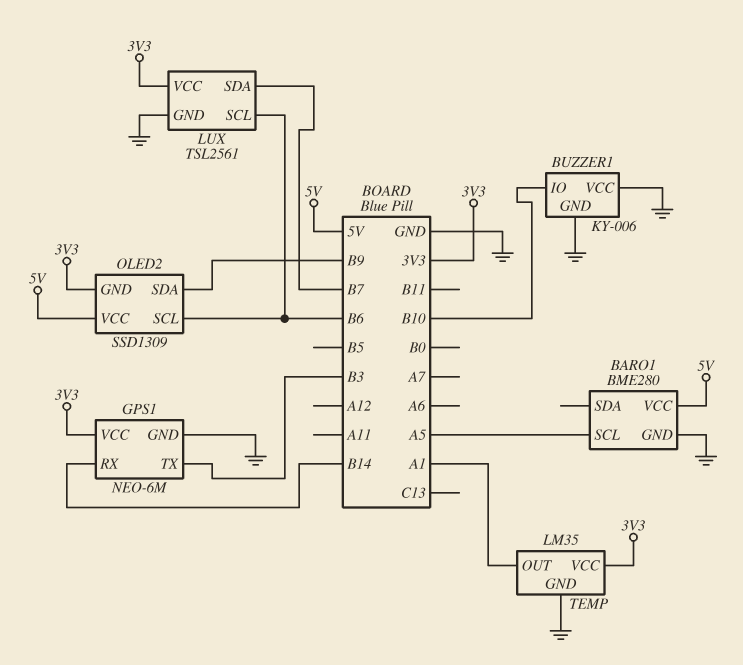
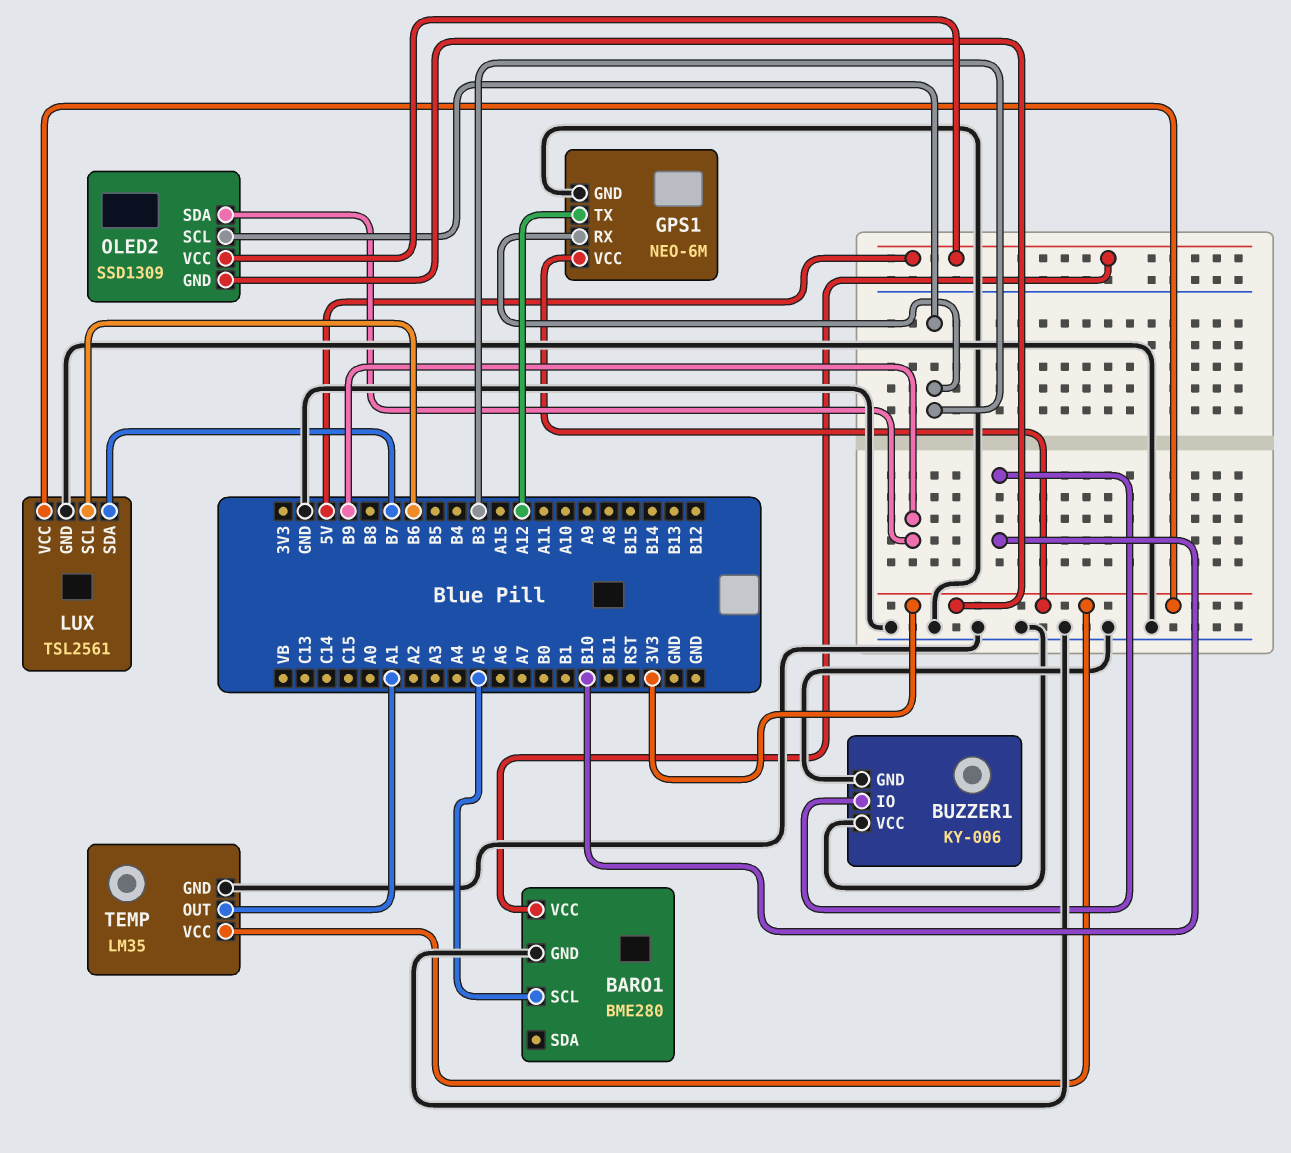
GPS1 pin RX: B14 -> B3
GPS1 pin TX: B3 -> A12
OLED2 pin SCL: B6 -> B3

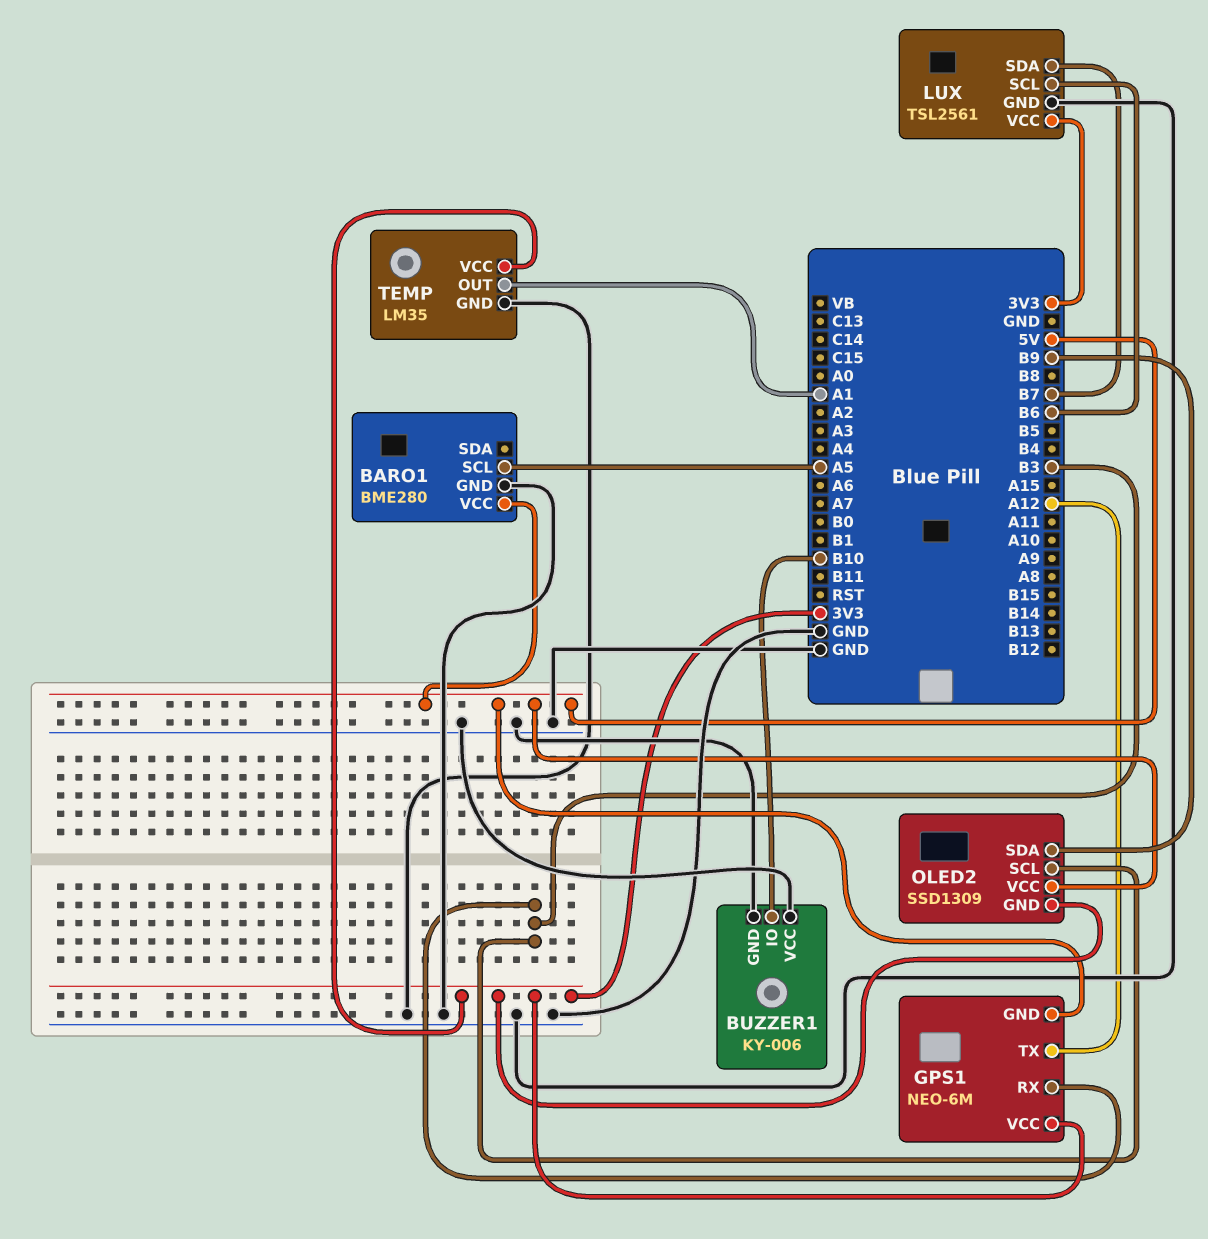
GPS1 pin GND: GND -> 5V

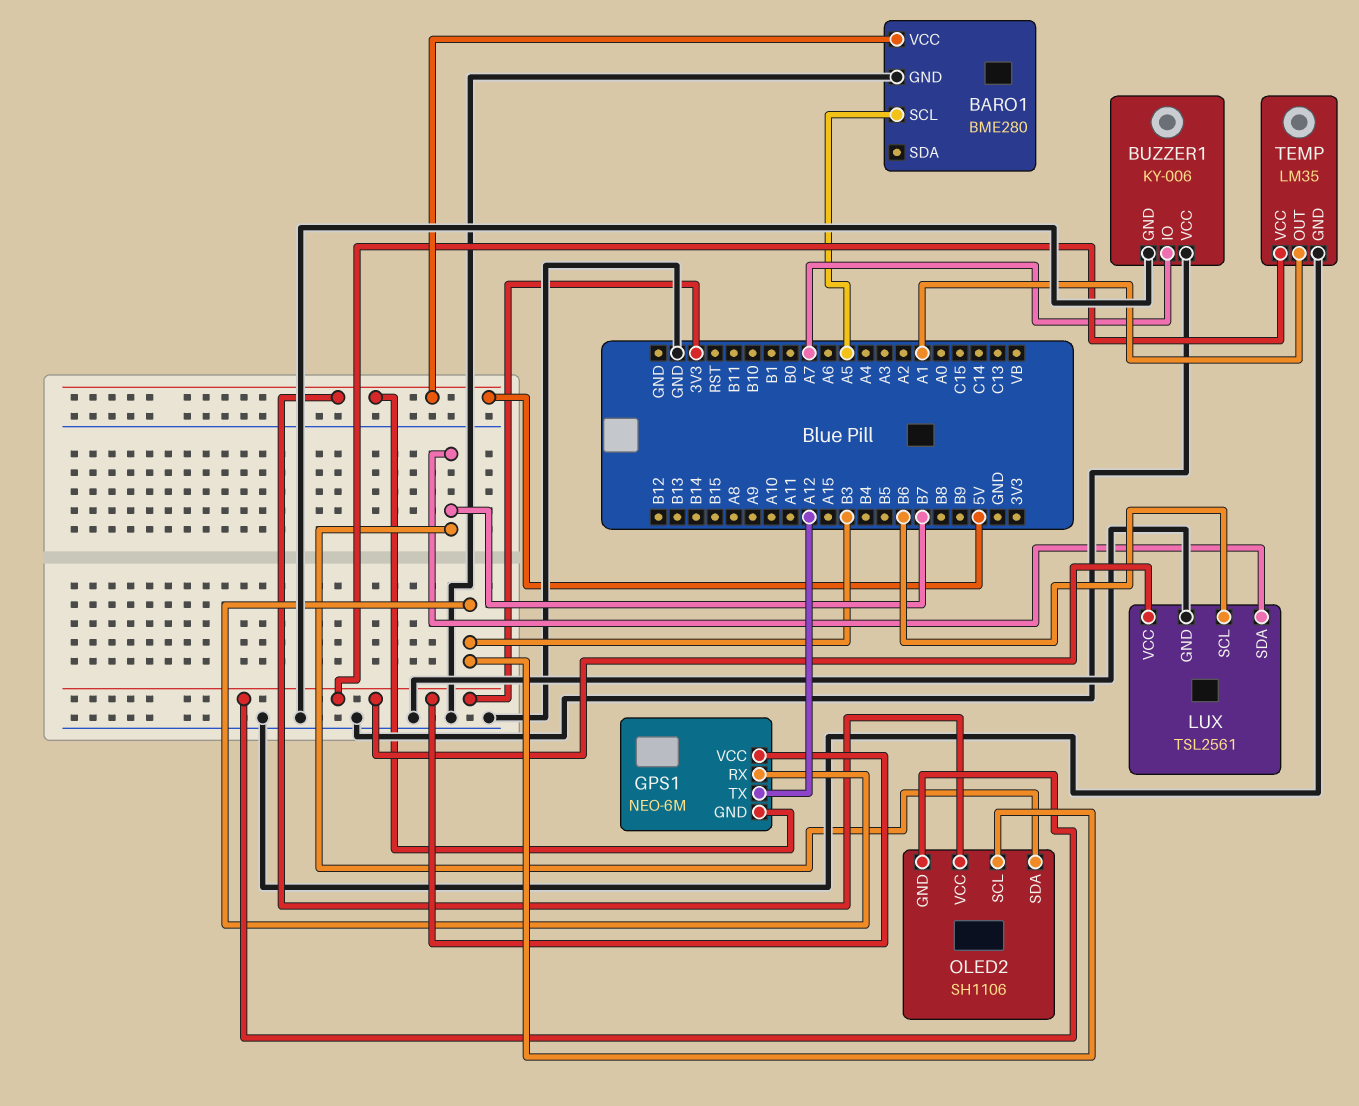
BUZZER1 pin IO: B10 -> A7
OLED2: SSD1309 -> SH1106
OLED2 pin SDA: B9 -> B7

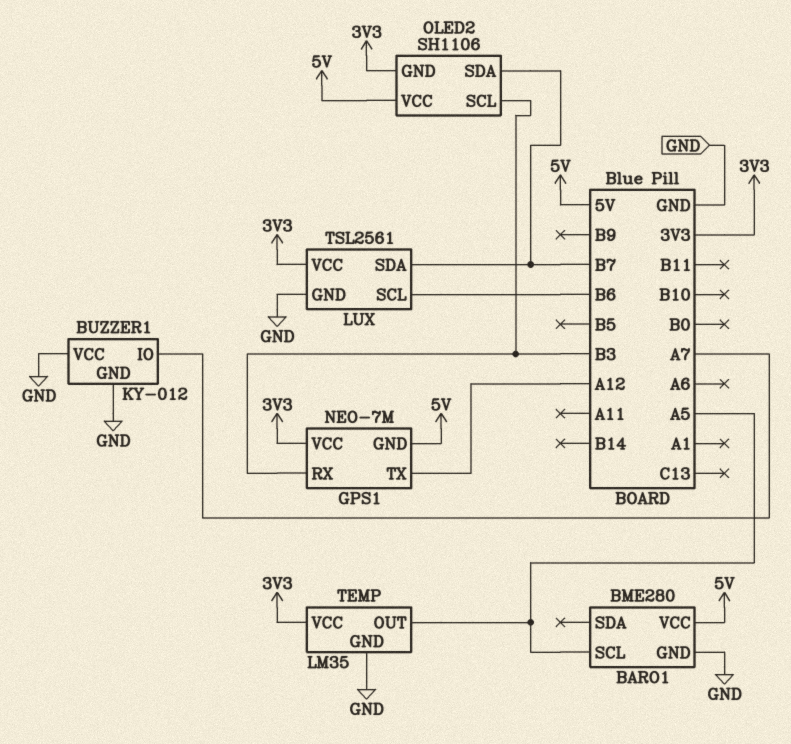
BUZZER1: KY-006 -> KY-012
GPS1: NEO-6M -> NEO-7M
TEMP pin OUT: A1 -> A5

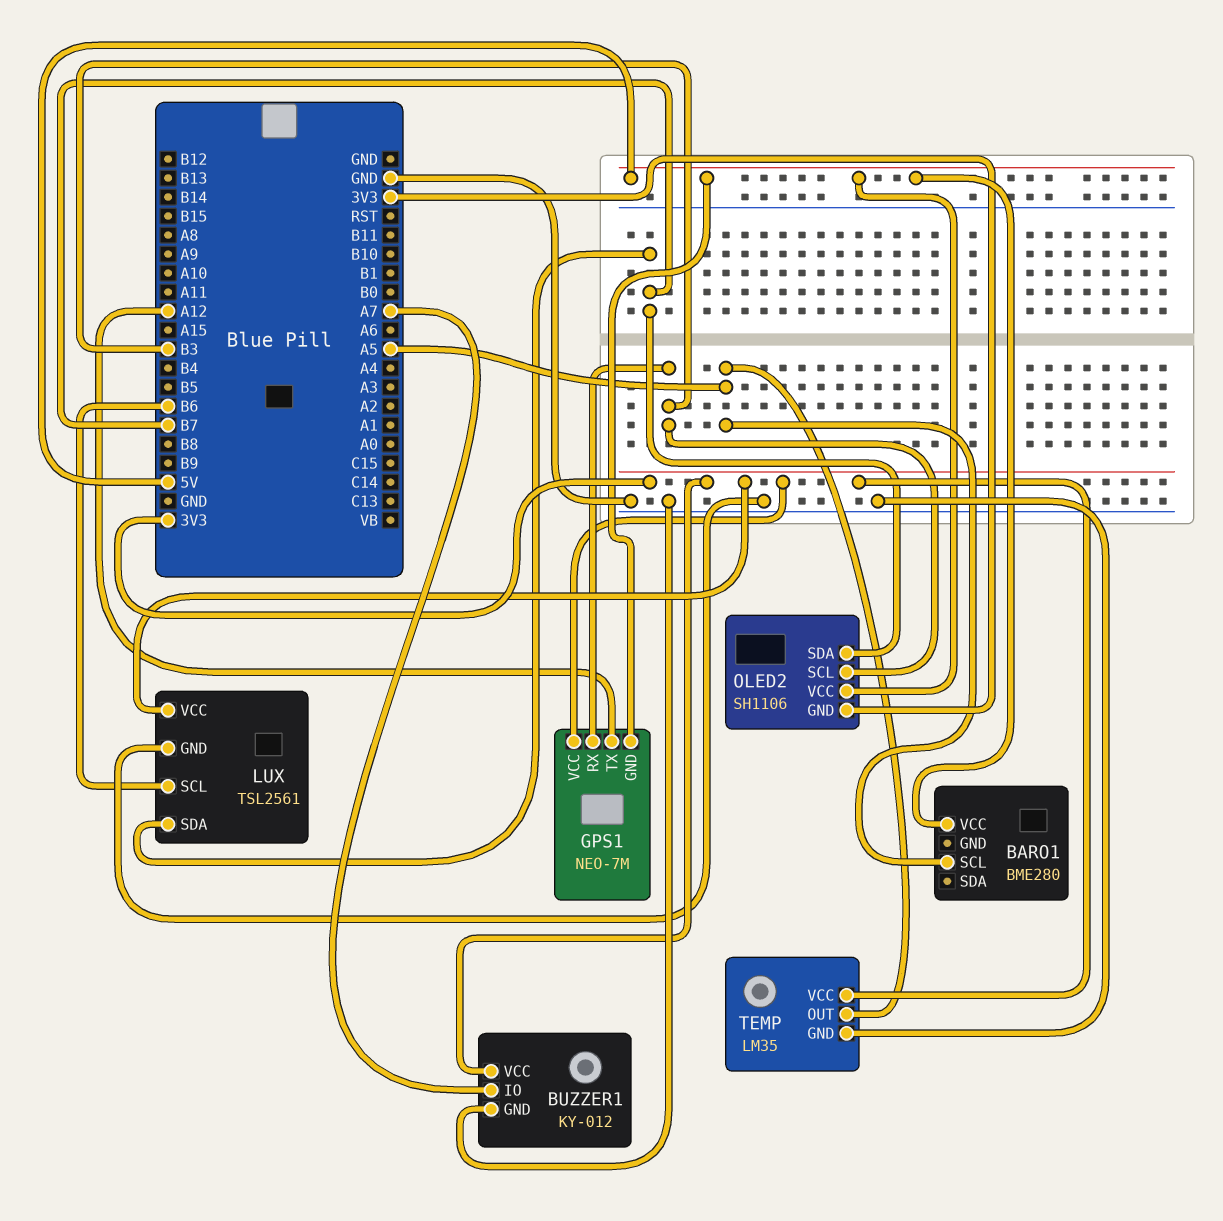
BARO1 pin GND: GND -> none
BUZZER1 pin VCC: GND -> 3V3

